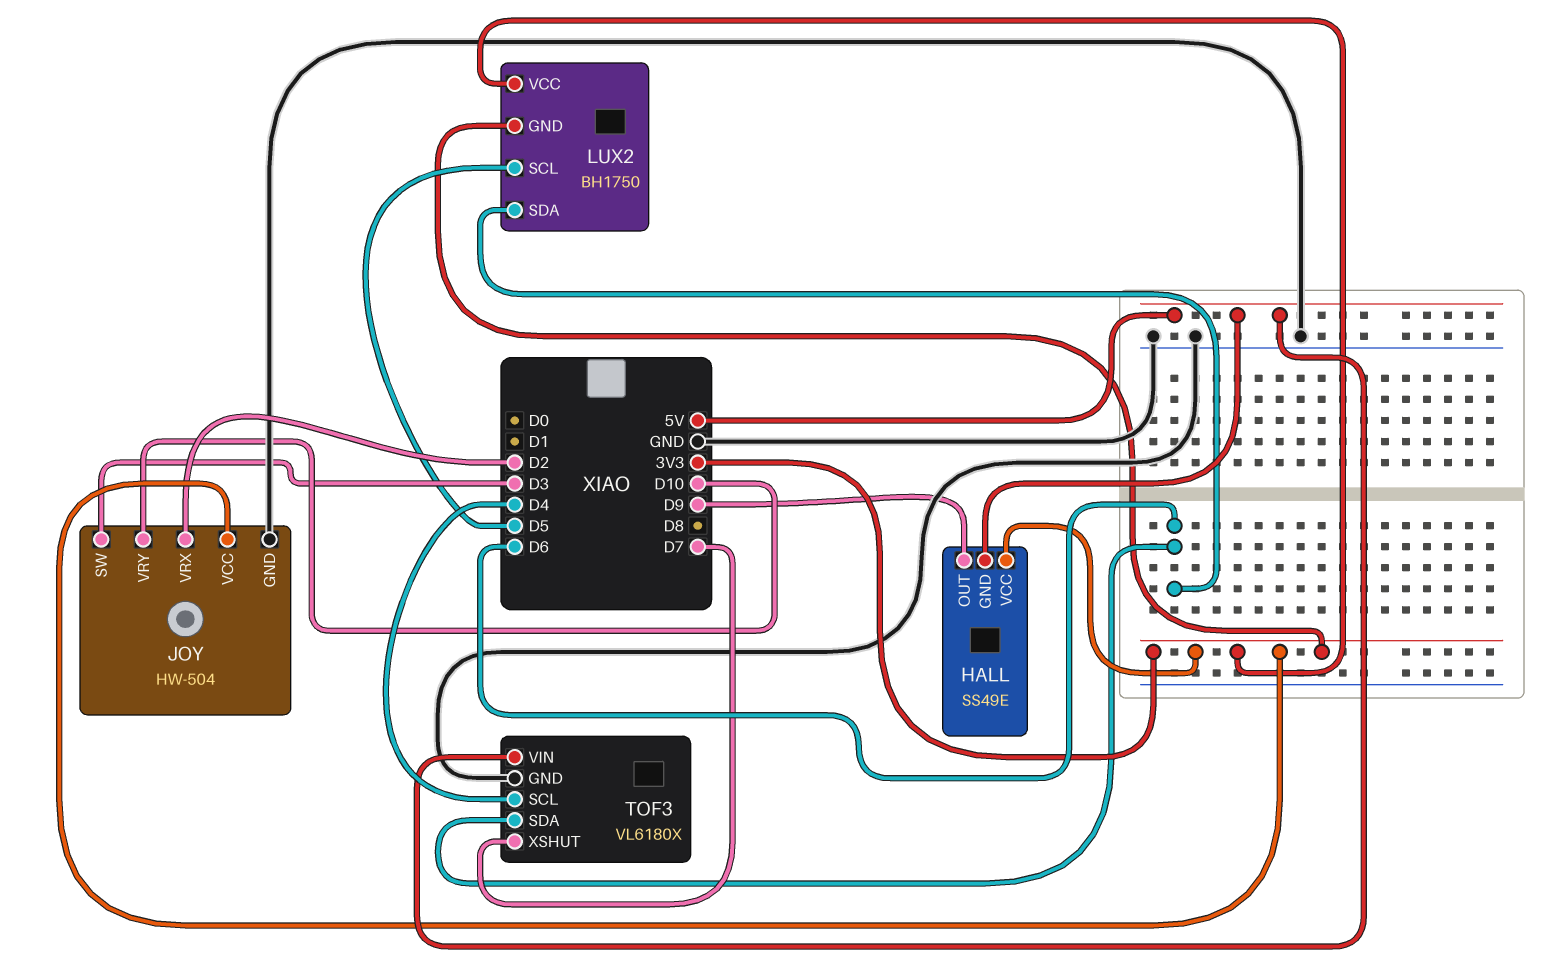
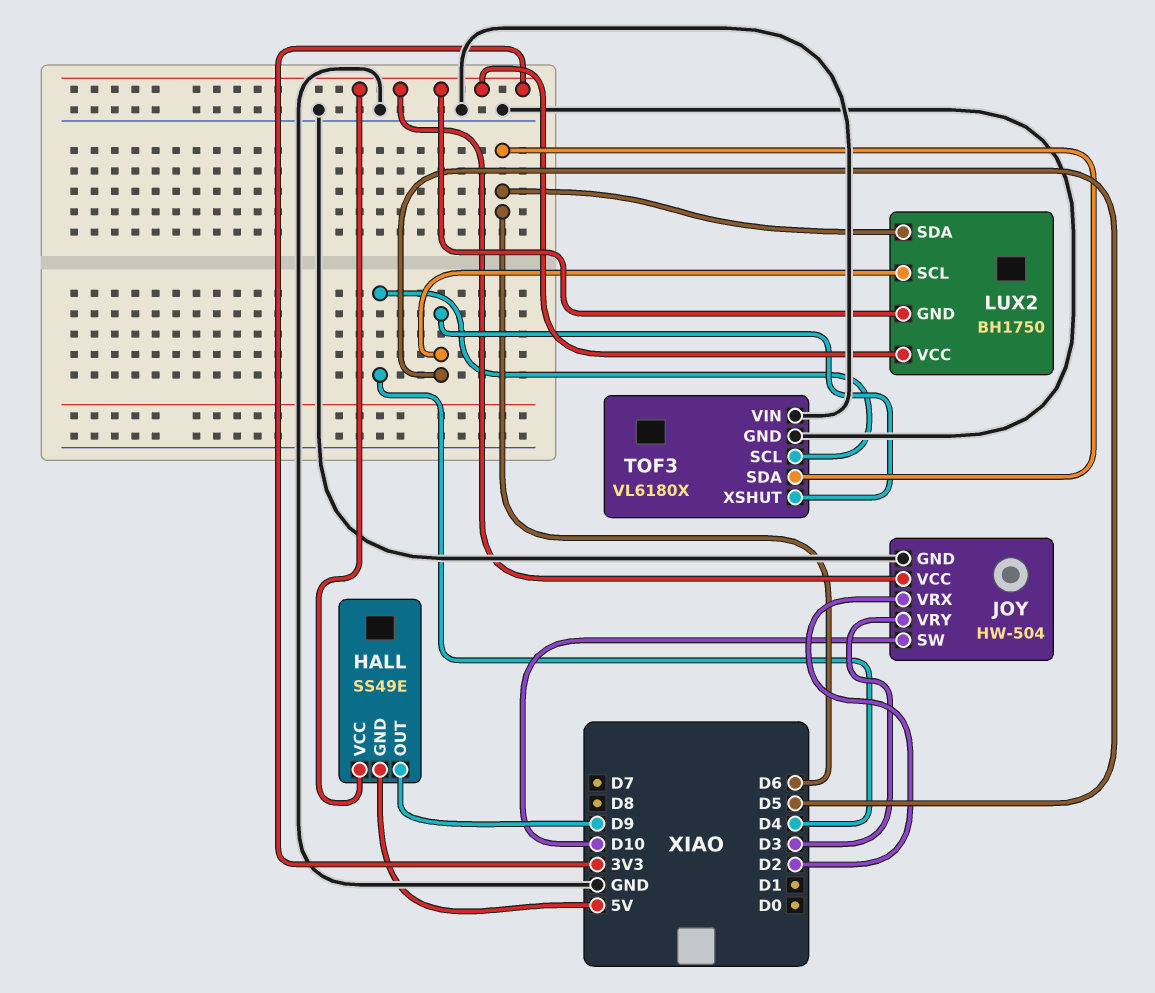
JOY pin SW: D3 -> D10
JOY pin VRY: D10 -> D3
TOF3 pin VIN: 5V -> GND
TOF3 pin XSHUT: D7 -> D5

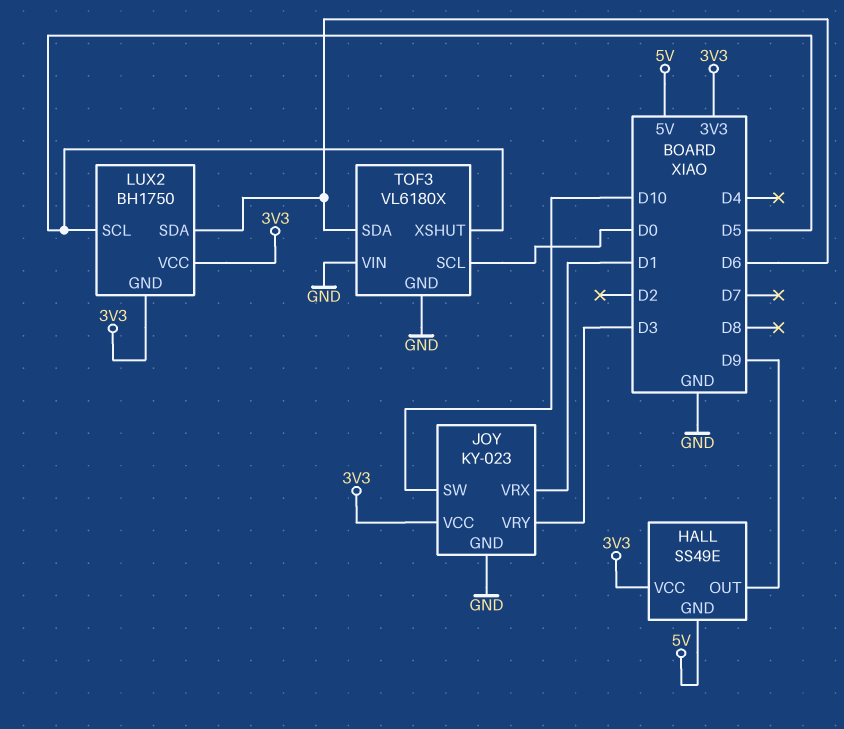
JOY: HW-504 -> KY-023
JOY pin VRX: D2 -> D1
TOF3 pin SCL: D4 -> D0

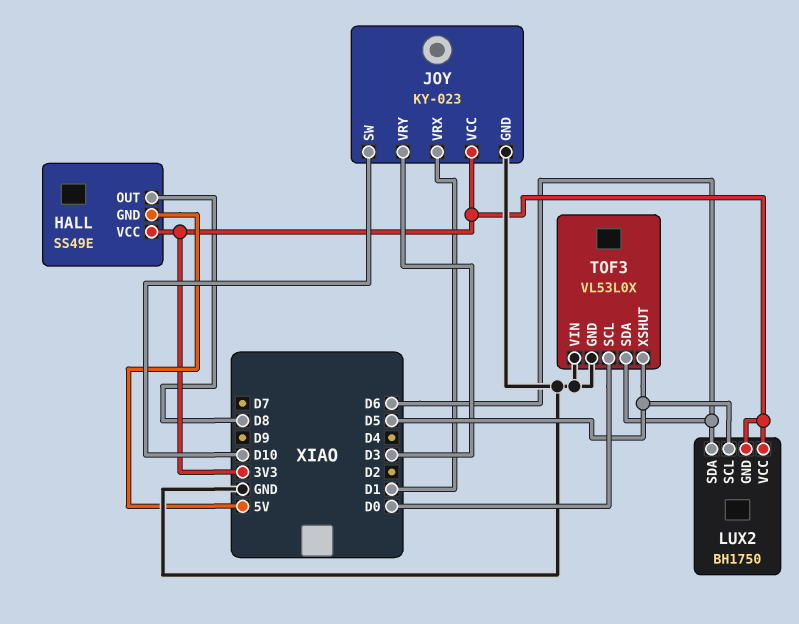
HALL pin OUT: D9 -> D8
TOF3: VL6180X -> VL53L0X

